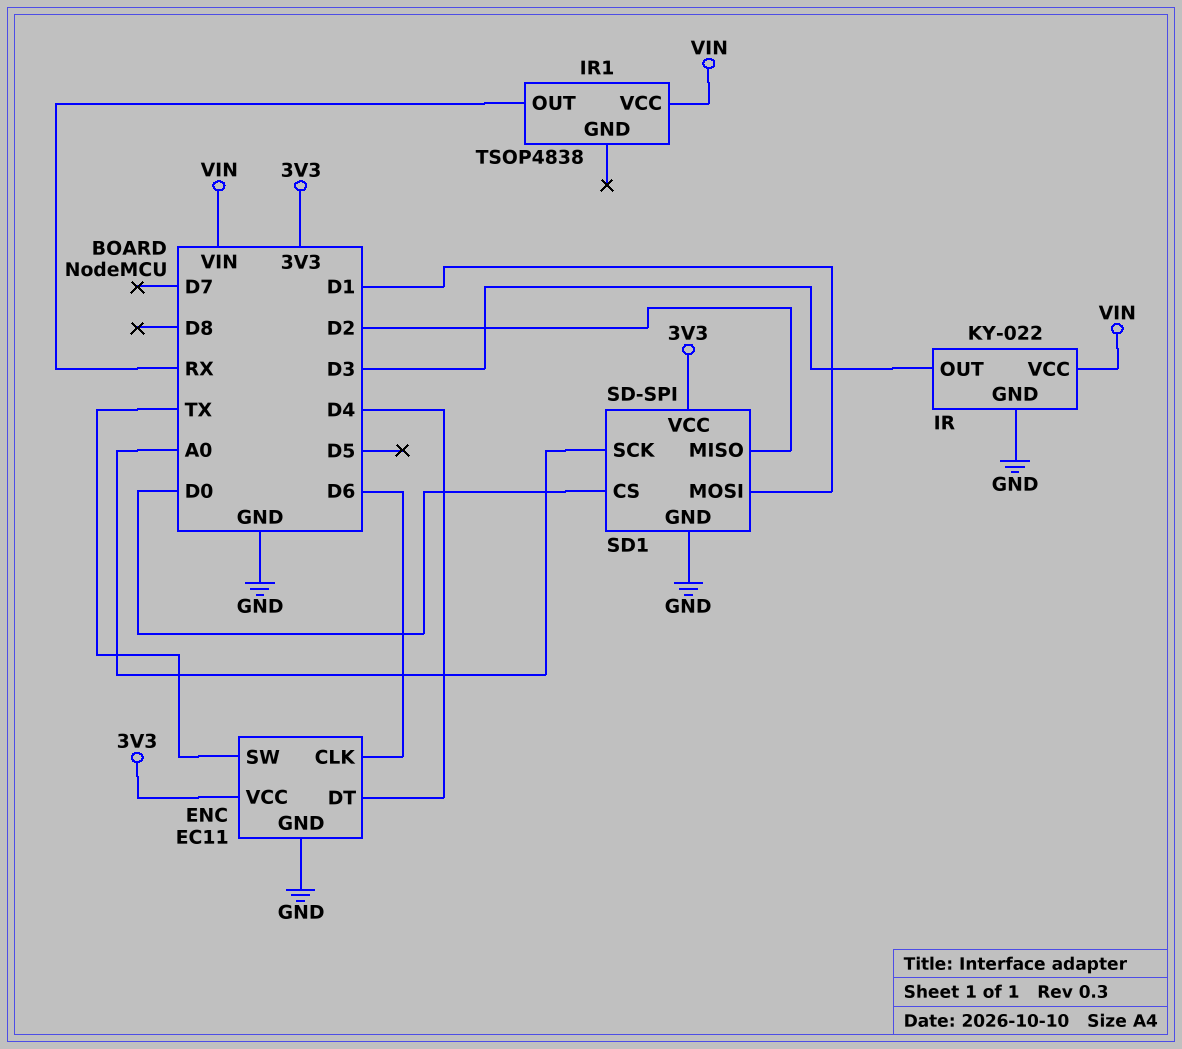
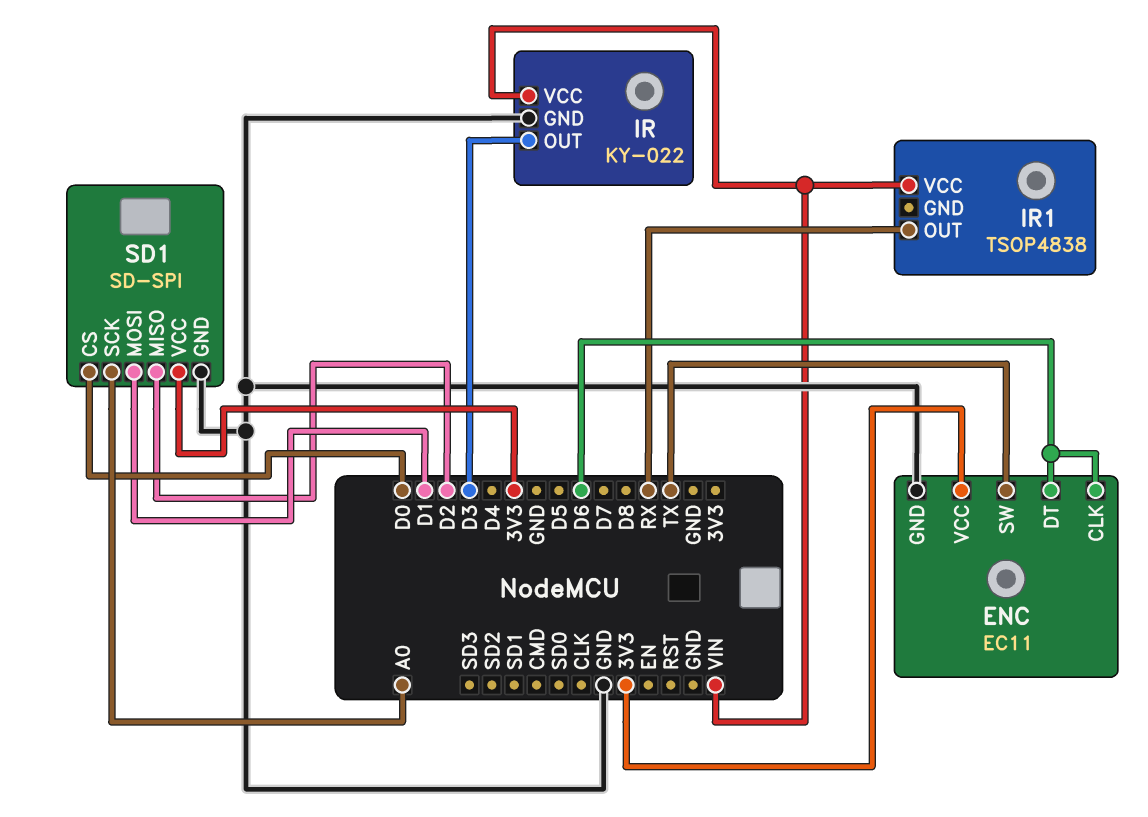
ENC pin DT: D4 -> D6

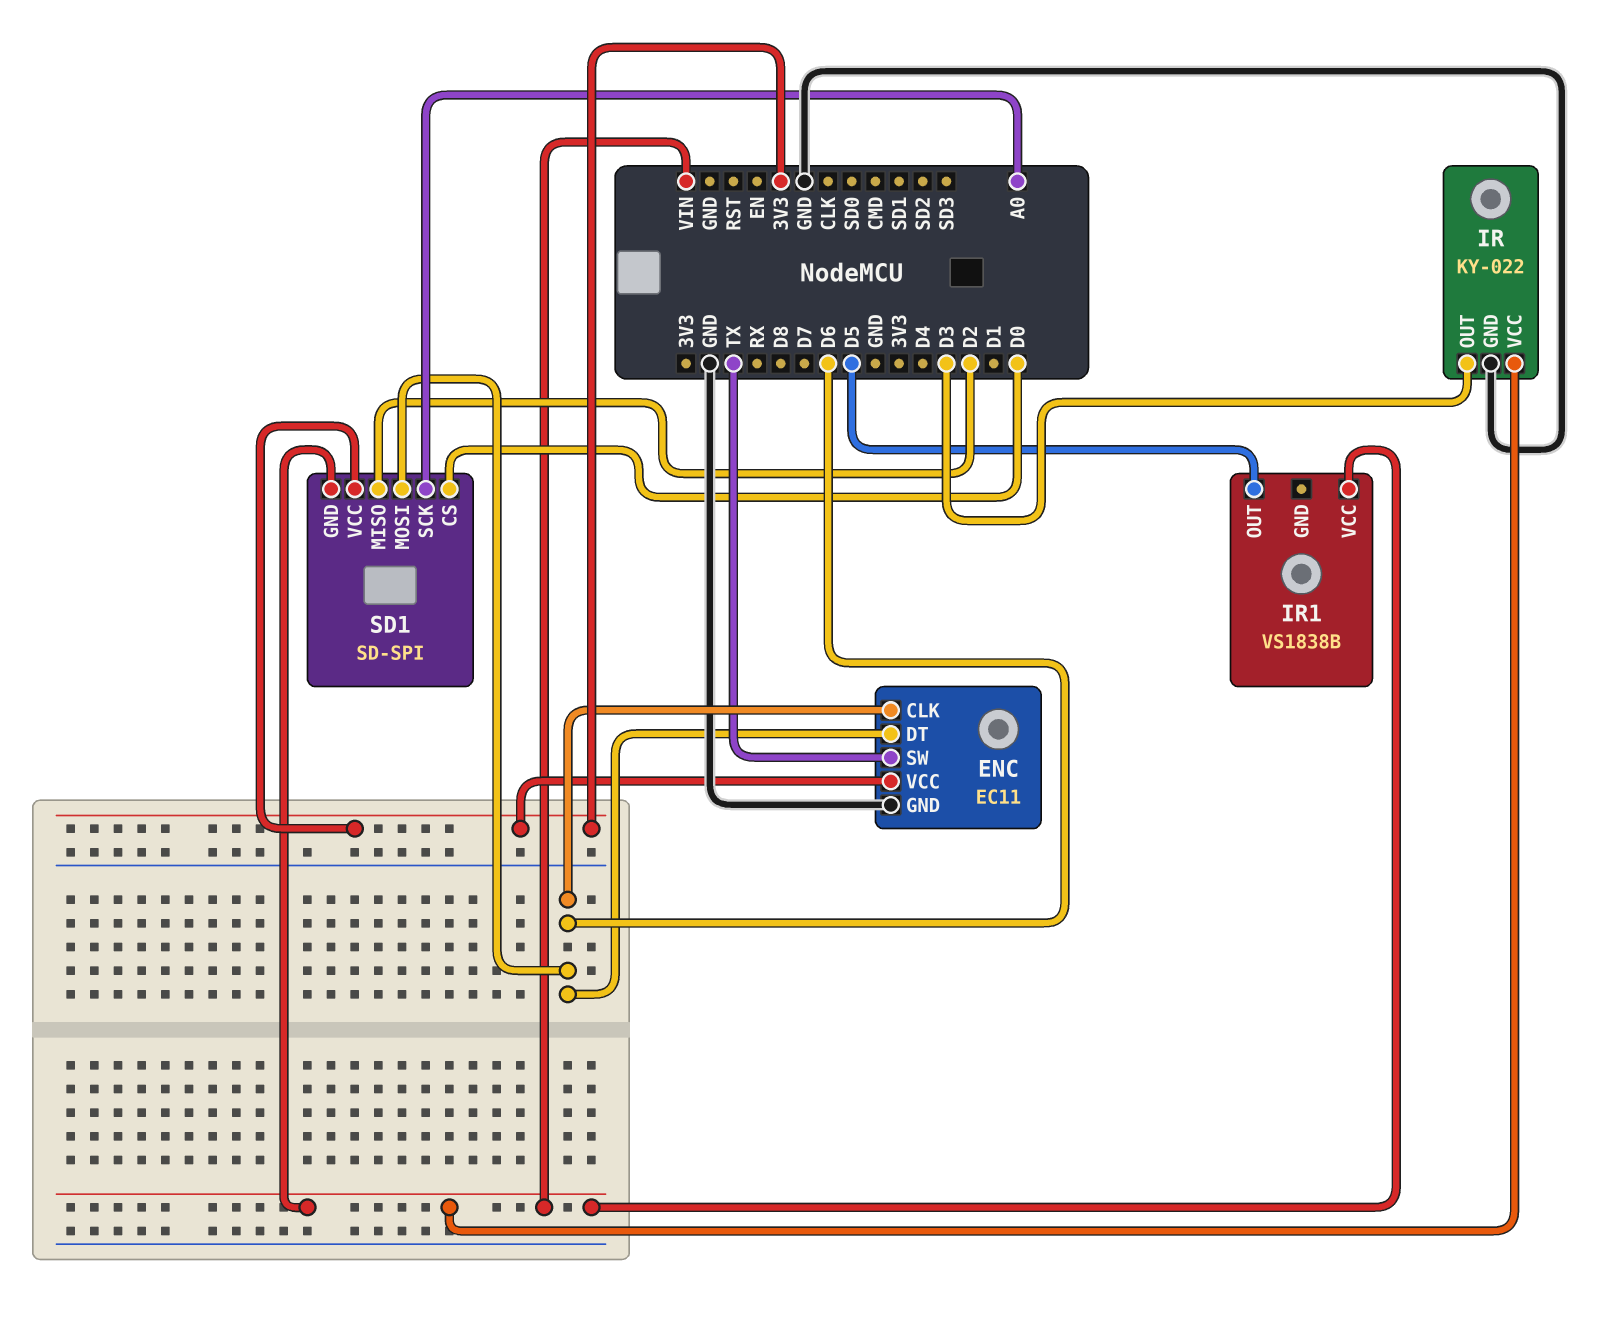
IR1: TSOP4838 -> VS1838B
IR1 pin OUT: RX -> D5
SD1 pin GND: GND -> VIN
SD1 pin MOSI: D1 -> D6

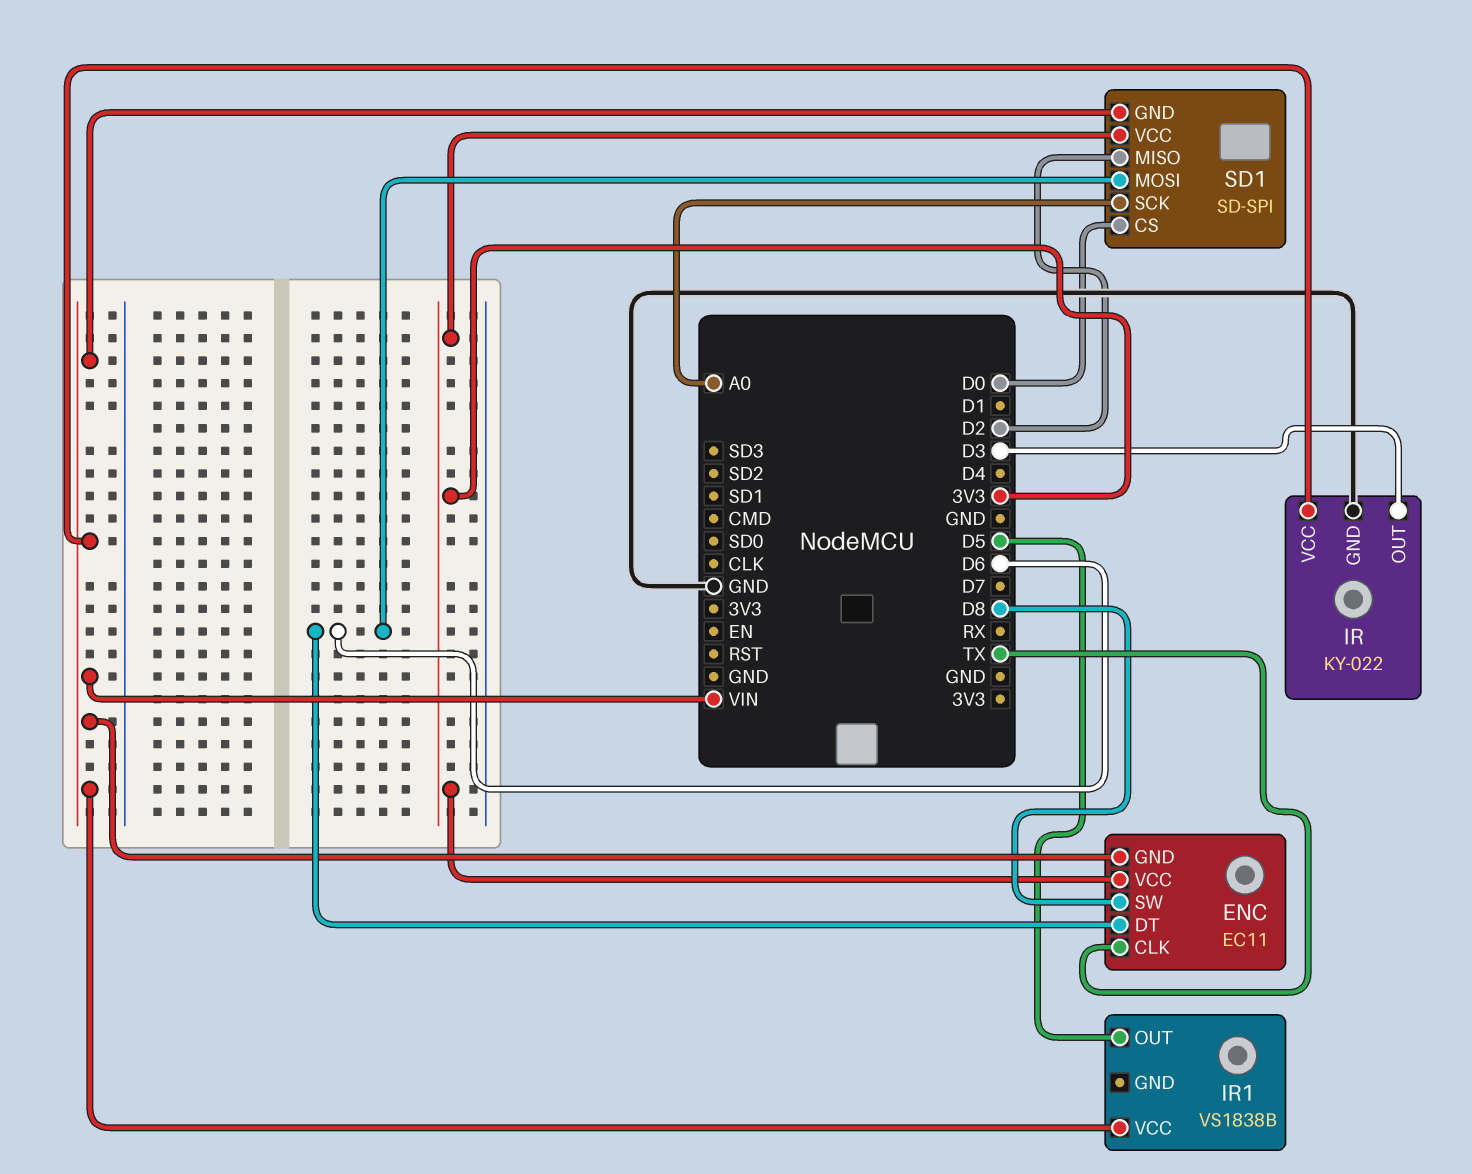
ENC pin CLK: D6 -> TX
ENC pin GND: GND -> VIN
ENC pin SW: TX -> D8

